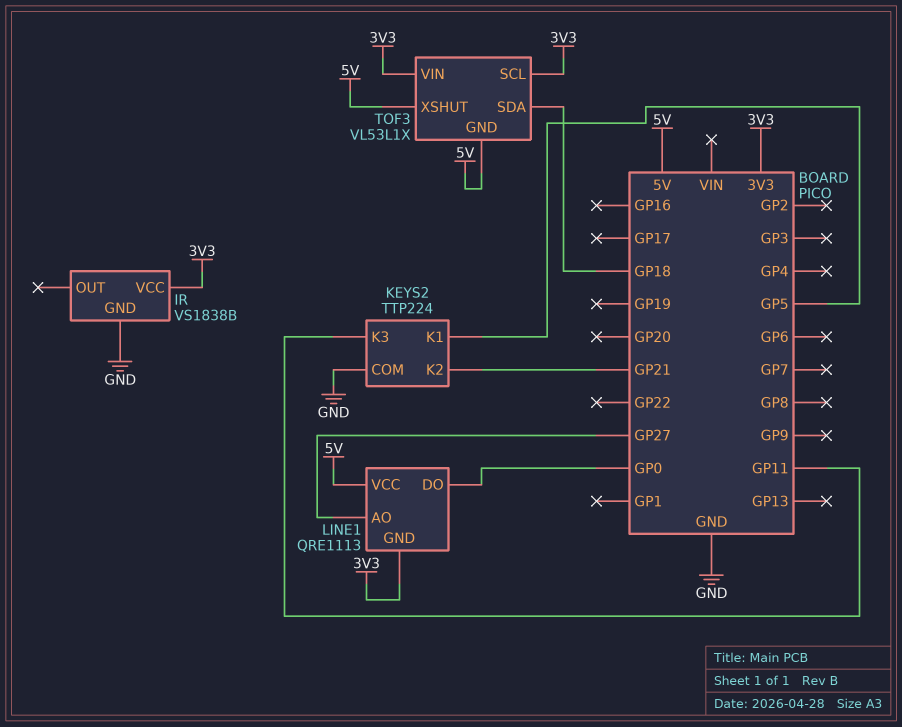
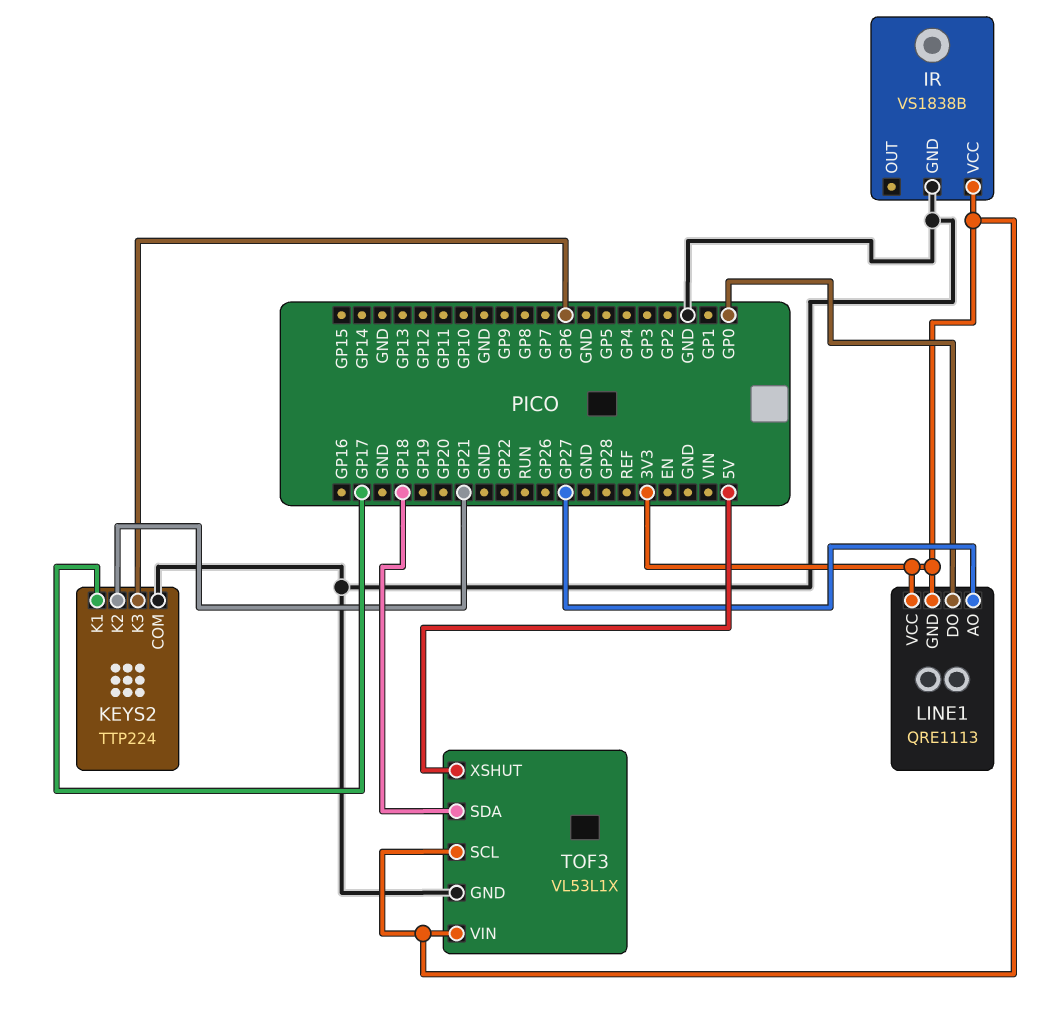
KEYS2 pin K1: GP5 -> GP17
KEYS2 pin K3: GP11 -> GP6
LINE1 pin VCC: 5V -> 3V3
TOF3 pin GND: 5V -> GND

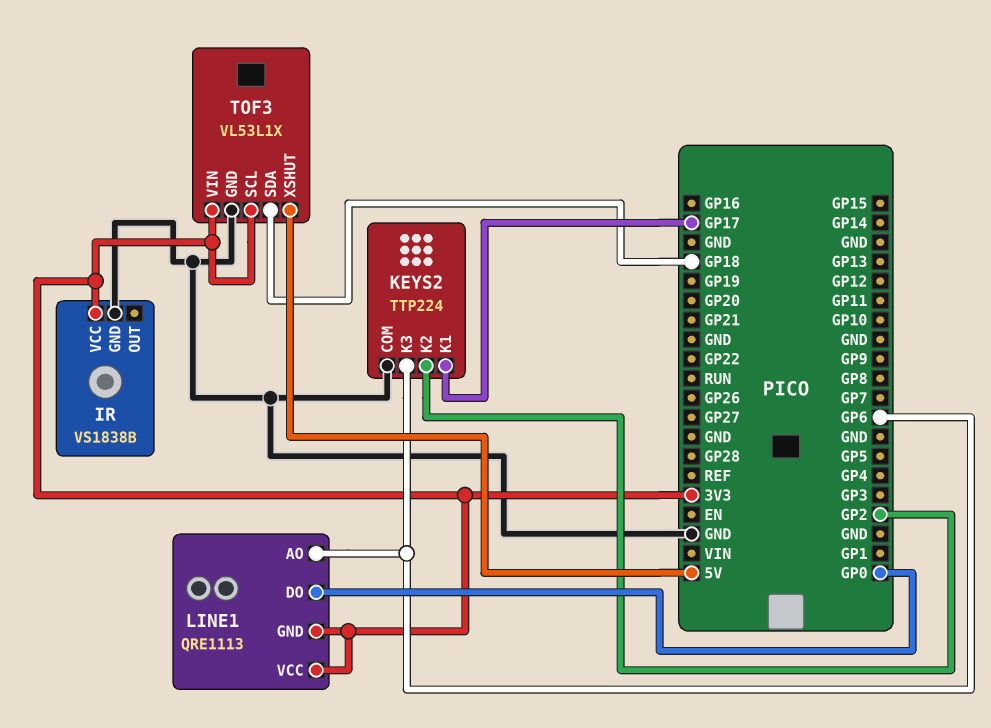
KEYS2 pin K2: GP21 -> GP2
LINE1 pin AO: GP27 -> GP6

